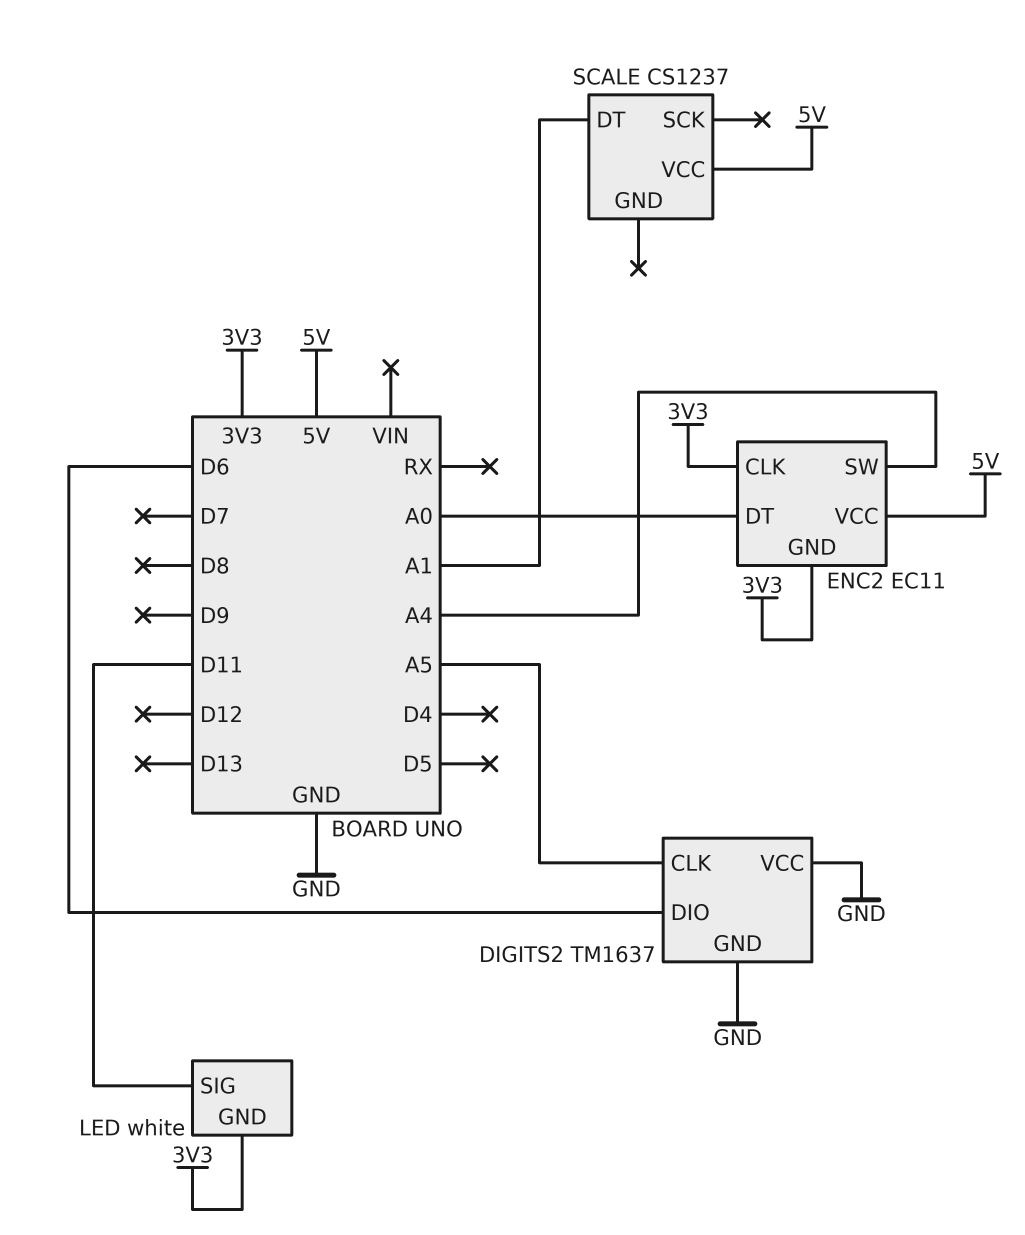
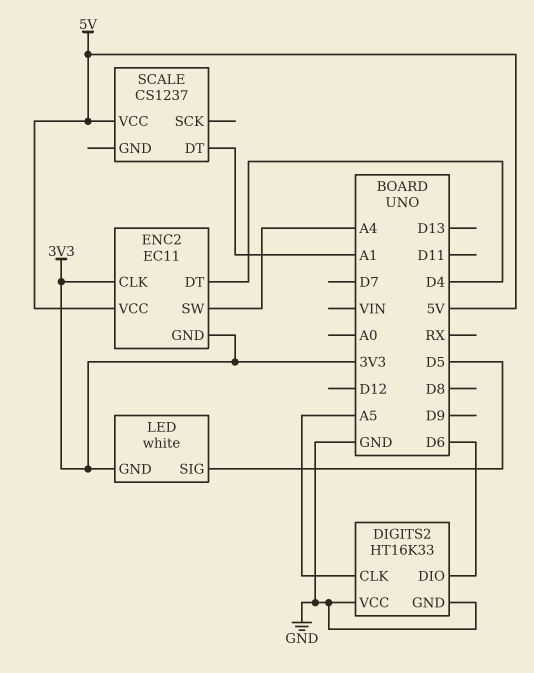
DIGITS2: TM1637 -> HT16K33
ENC2 pin DT: A0 -> D4
LED pin SIG: D11 -> D5

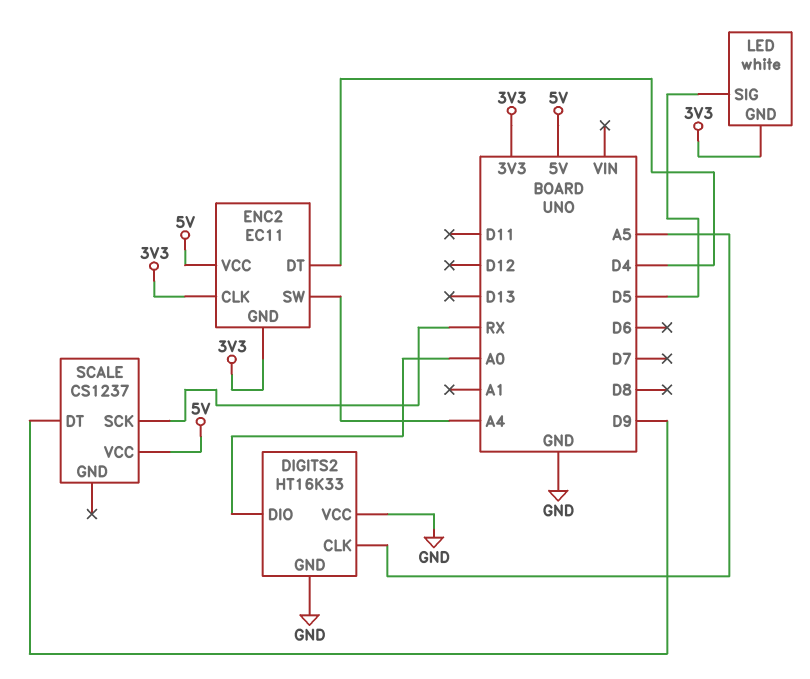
DIGITS2 pin DIO: D6 -> A0
SCALE pin DT: A1 -> D9
SCALE pin SCK: none -> RX

